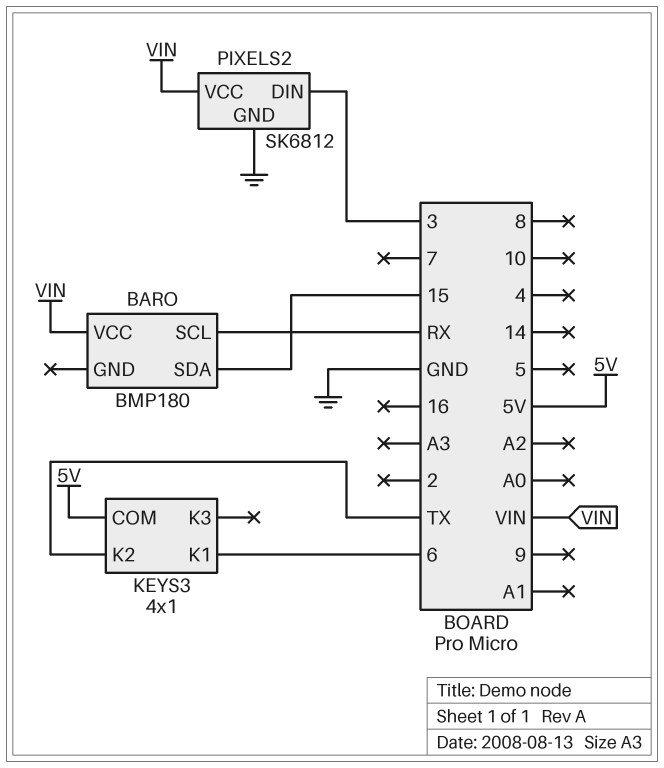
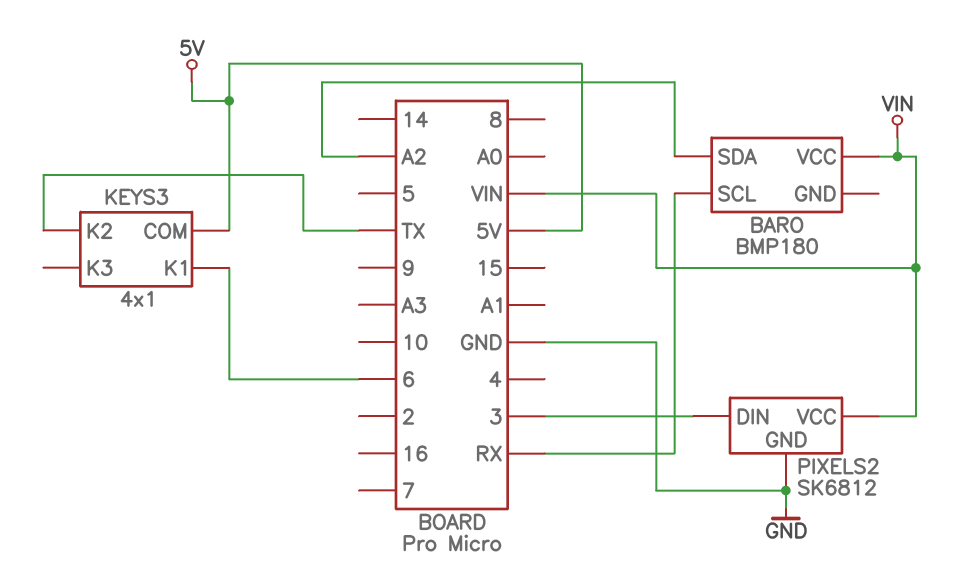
BARO pin SDA: 15 -> A2

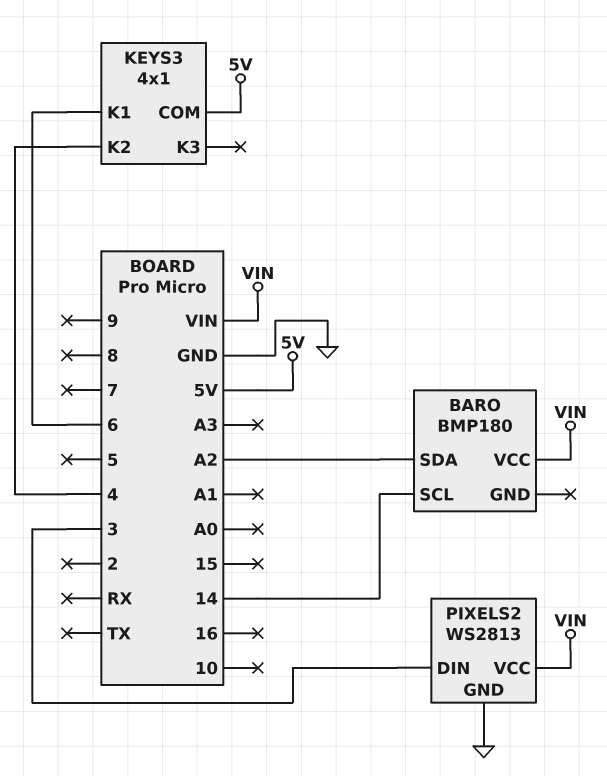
BARO pin SCL: RX -> 14
KEYS3 pin K2: TX -> 4
PIXELS2: SK6812 -> WS2813

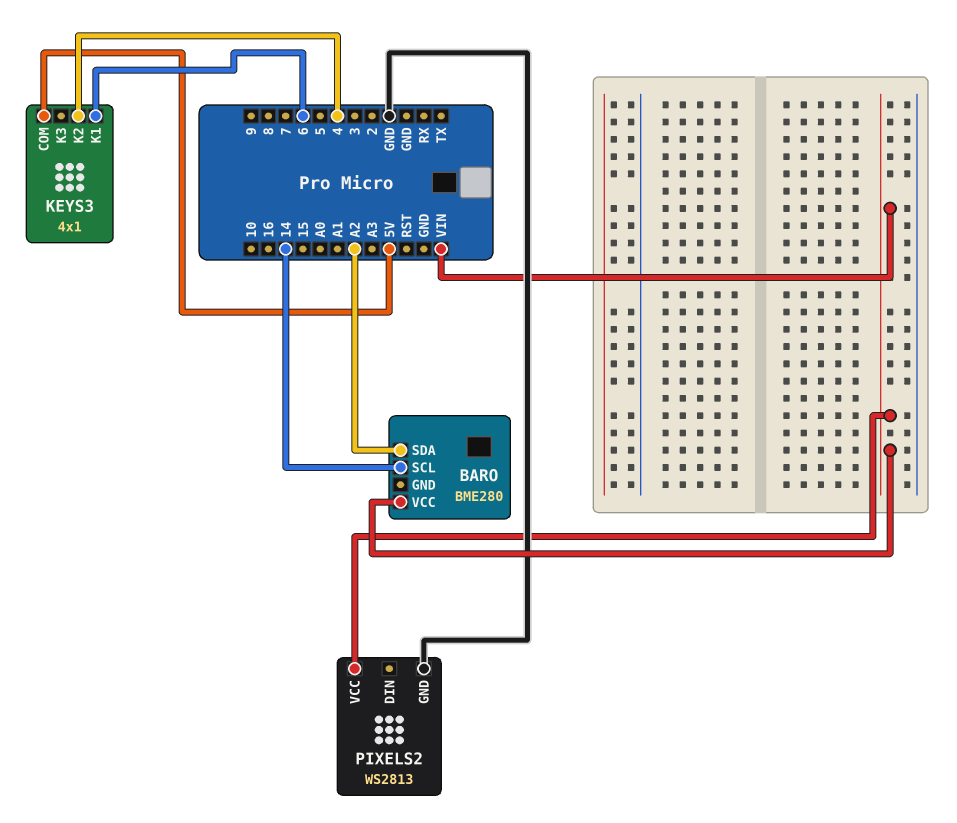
BARO: BMP180 -> BME280
PIXELS2 pin DIN: 3 -> none

